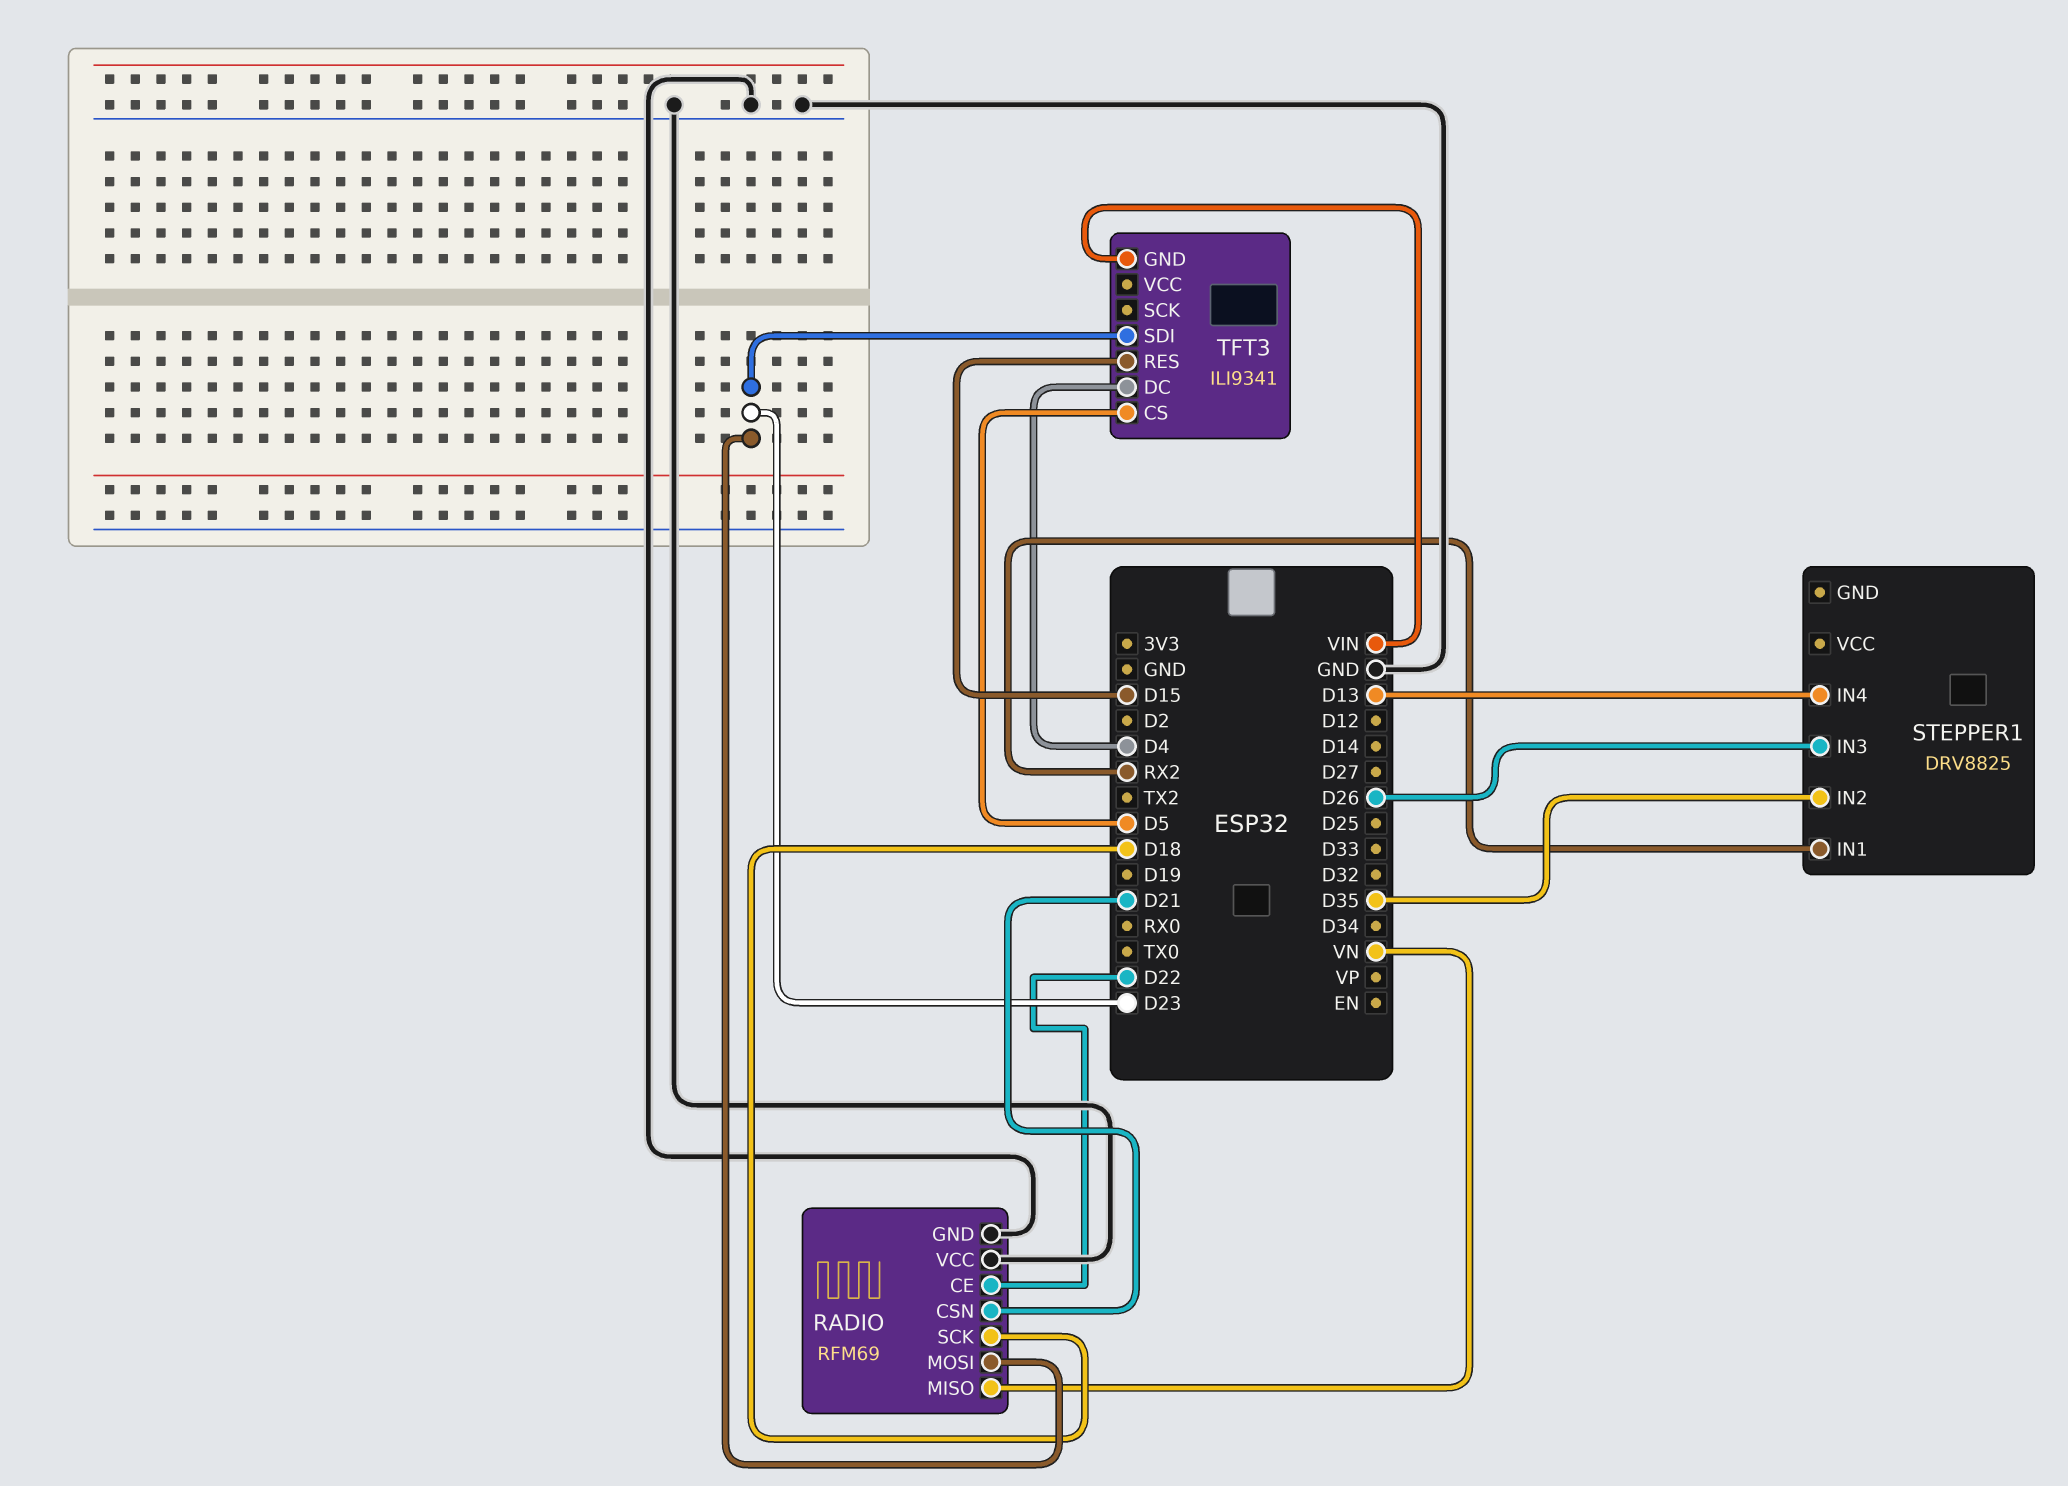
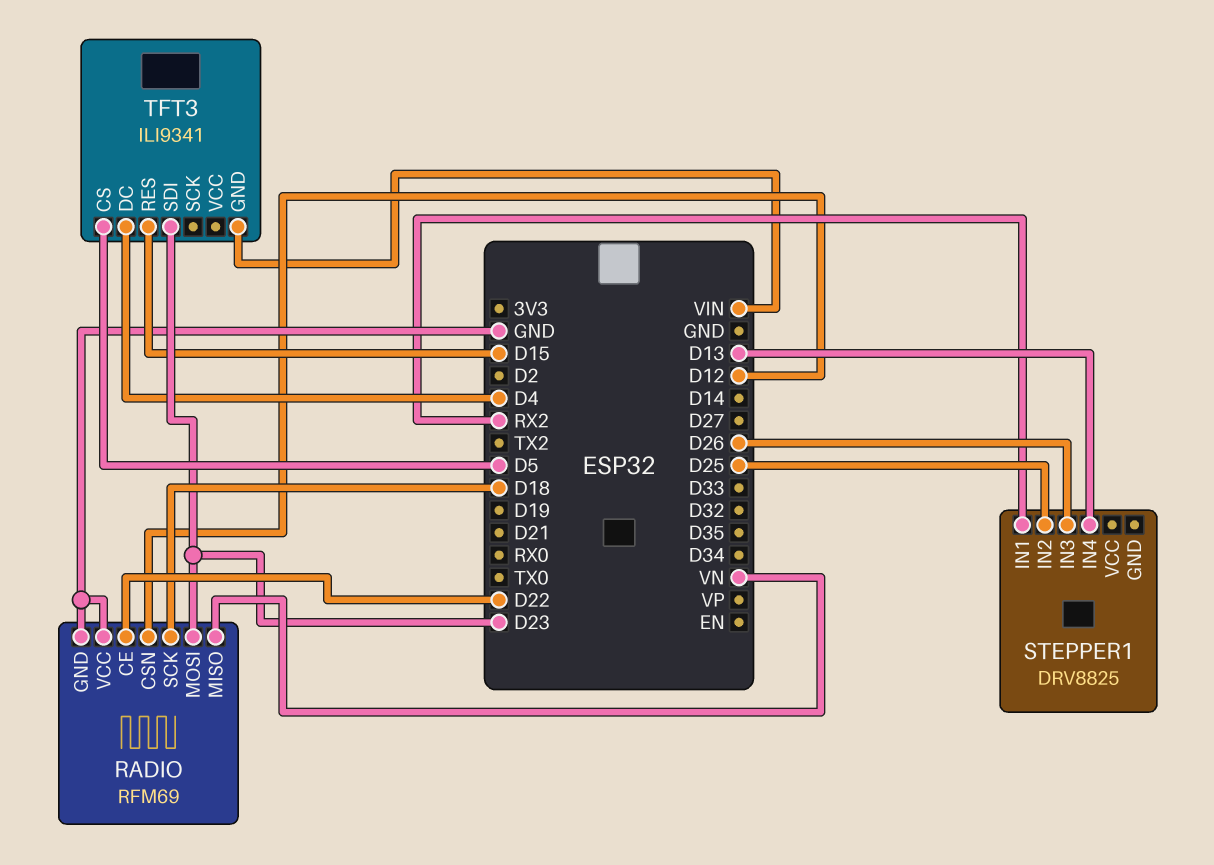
RADIO pin CSN: D21 -> D12
STEPPER1 pin IN2: D35 -> D25

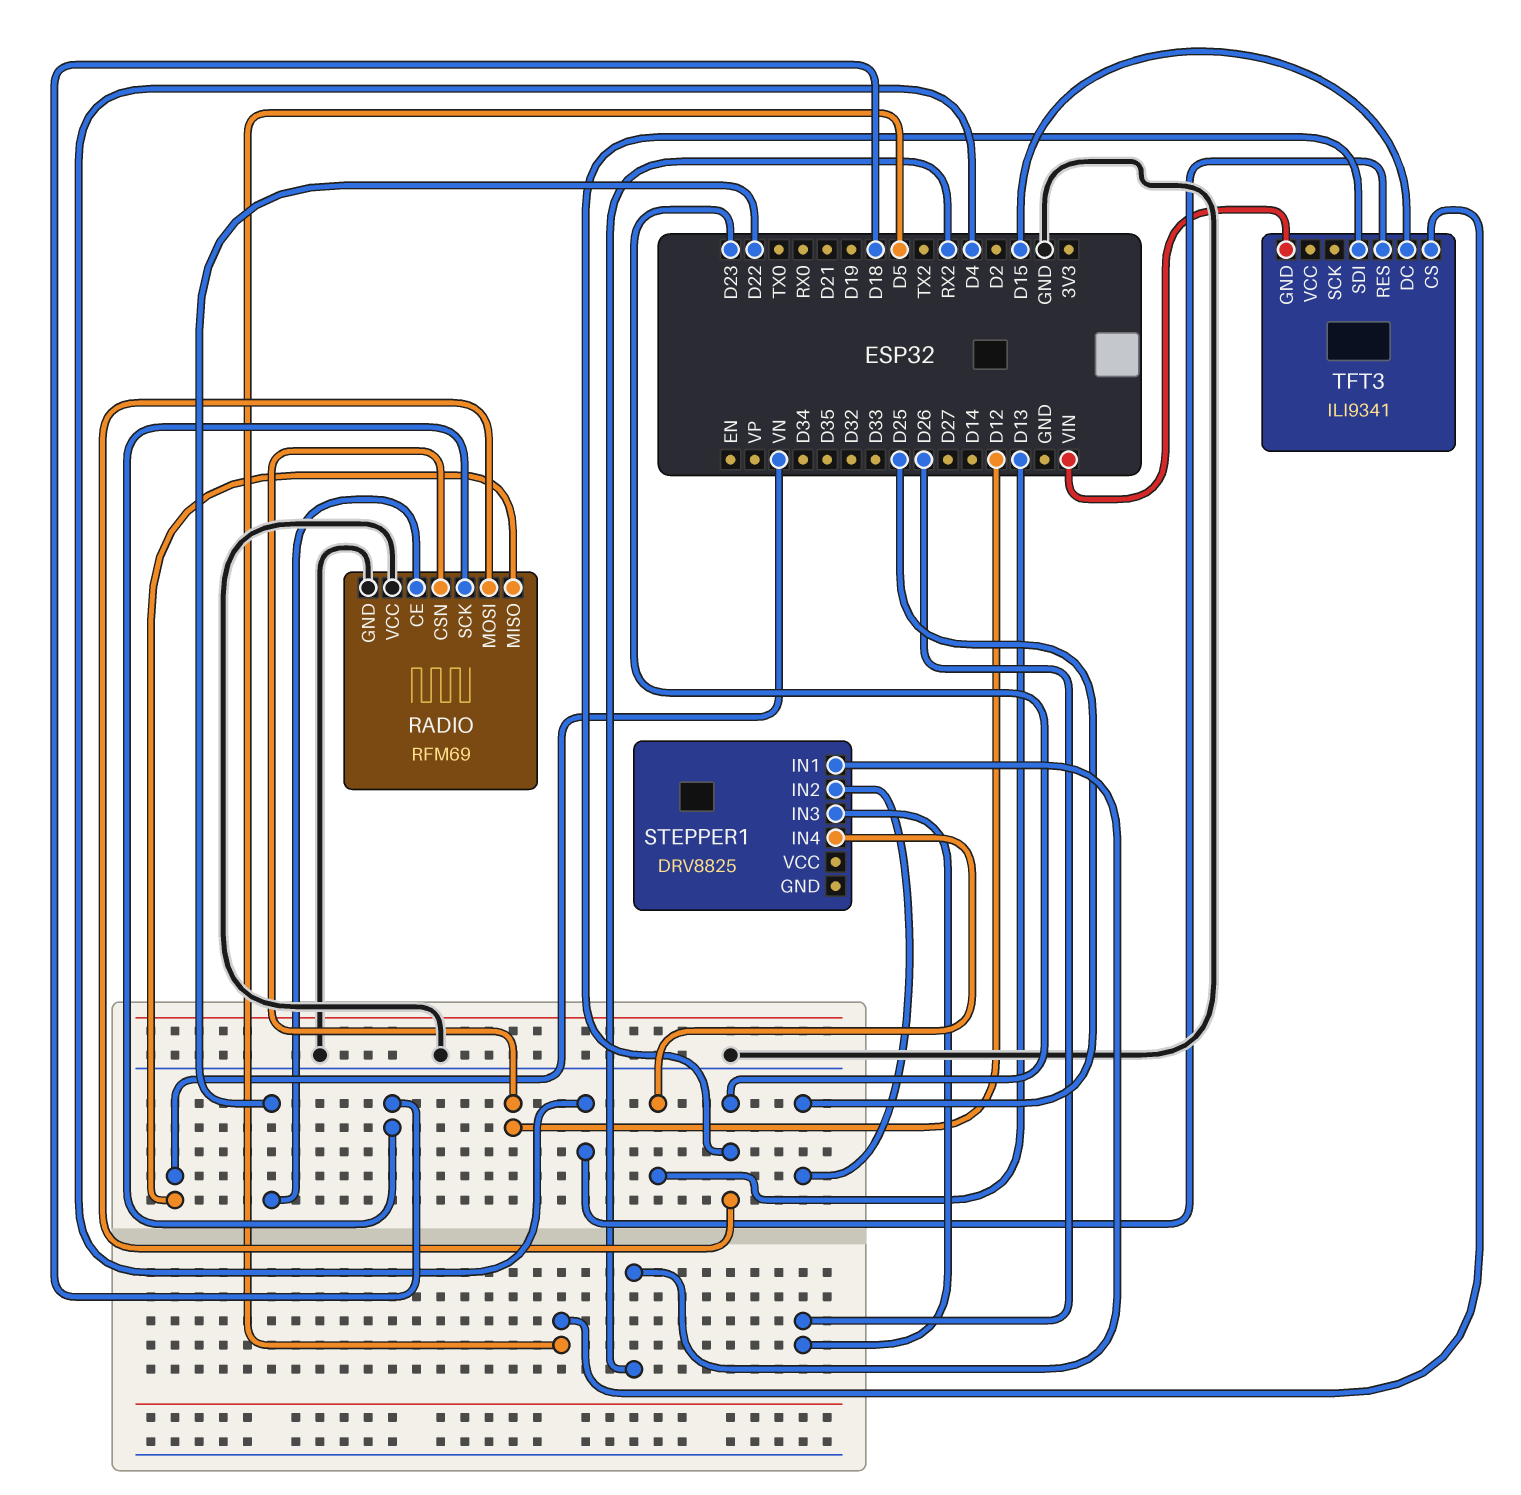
TFT3 pin DC: D4 -> D15
TFT3 pin RES: D15 -> D4

